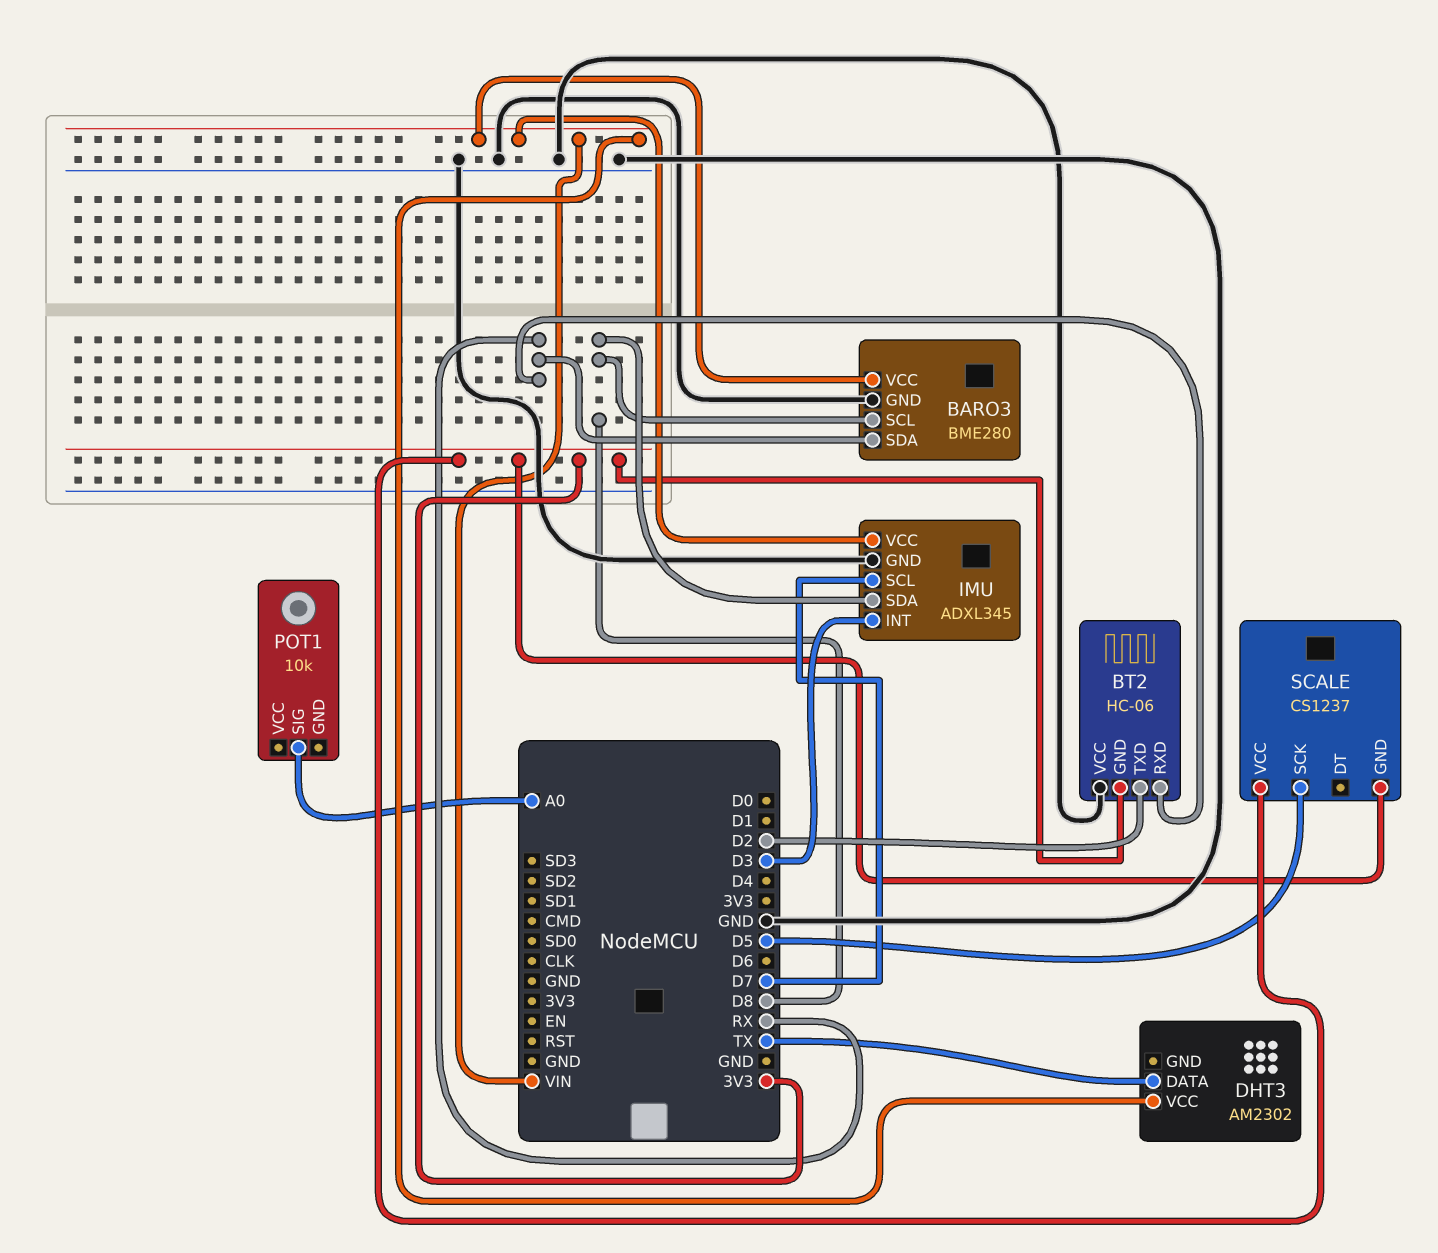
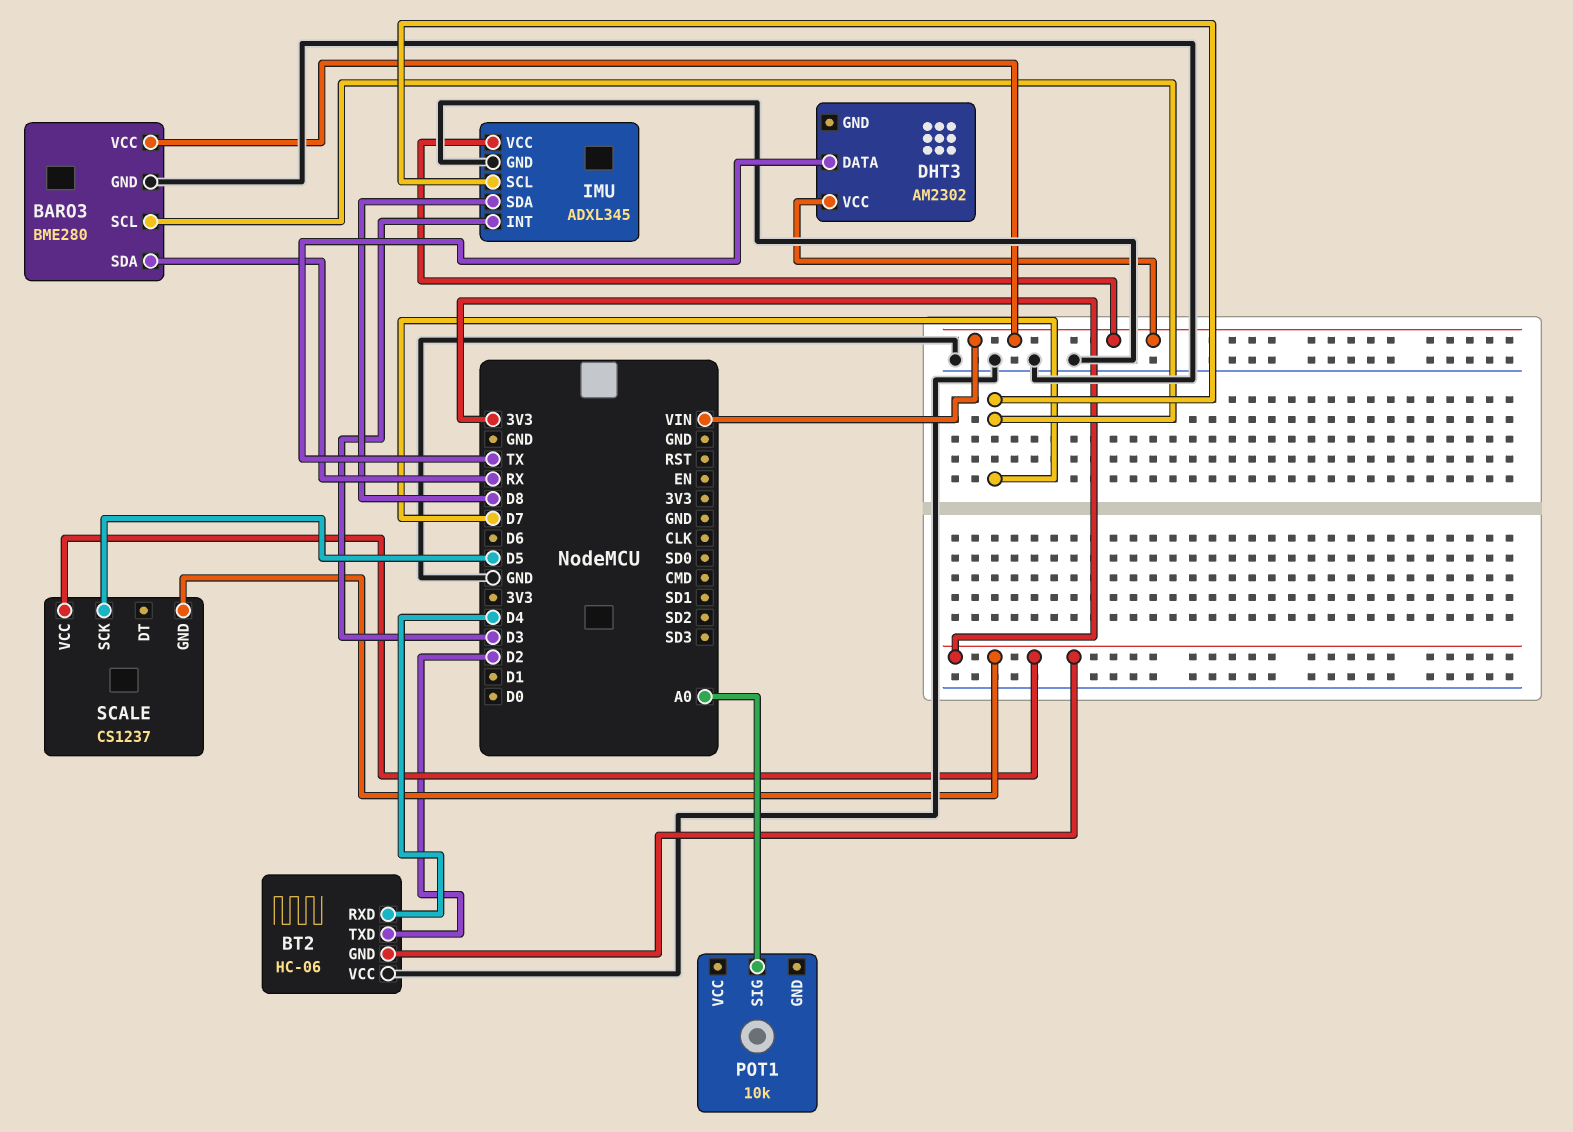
BARO3 pin SCL: D8 -> D7
BT2 pin RXD: RX -> D4

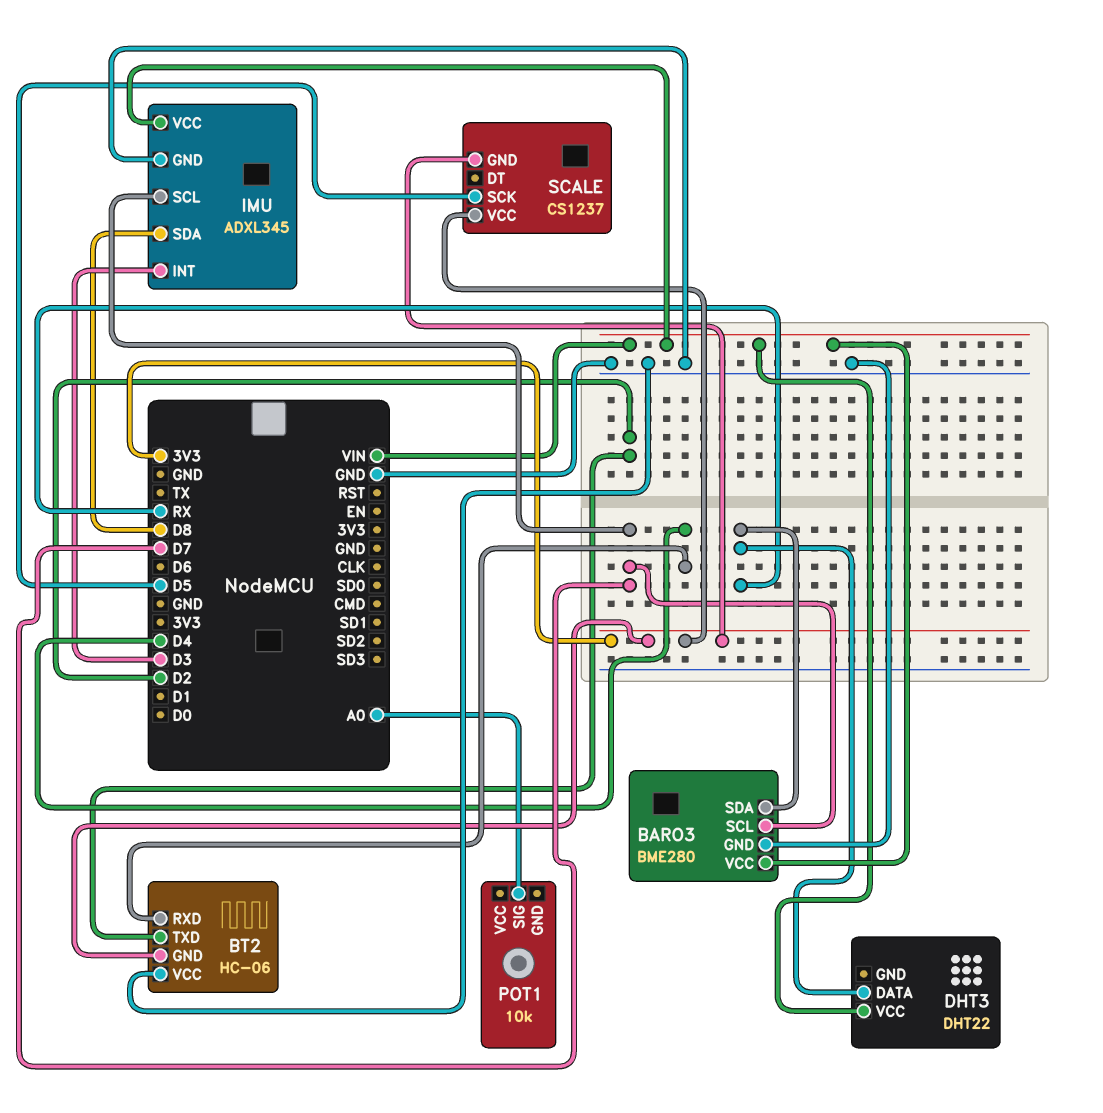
DHT3: AM2302 -> DHT22
DHT3 pin DATA: TX -> RX

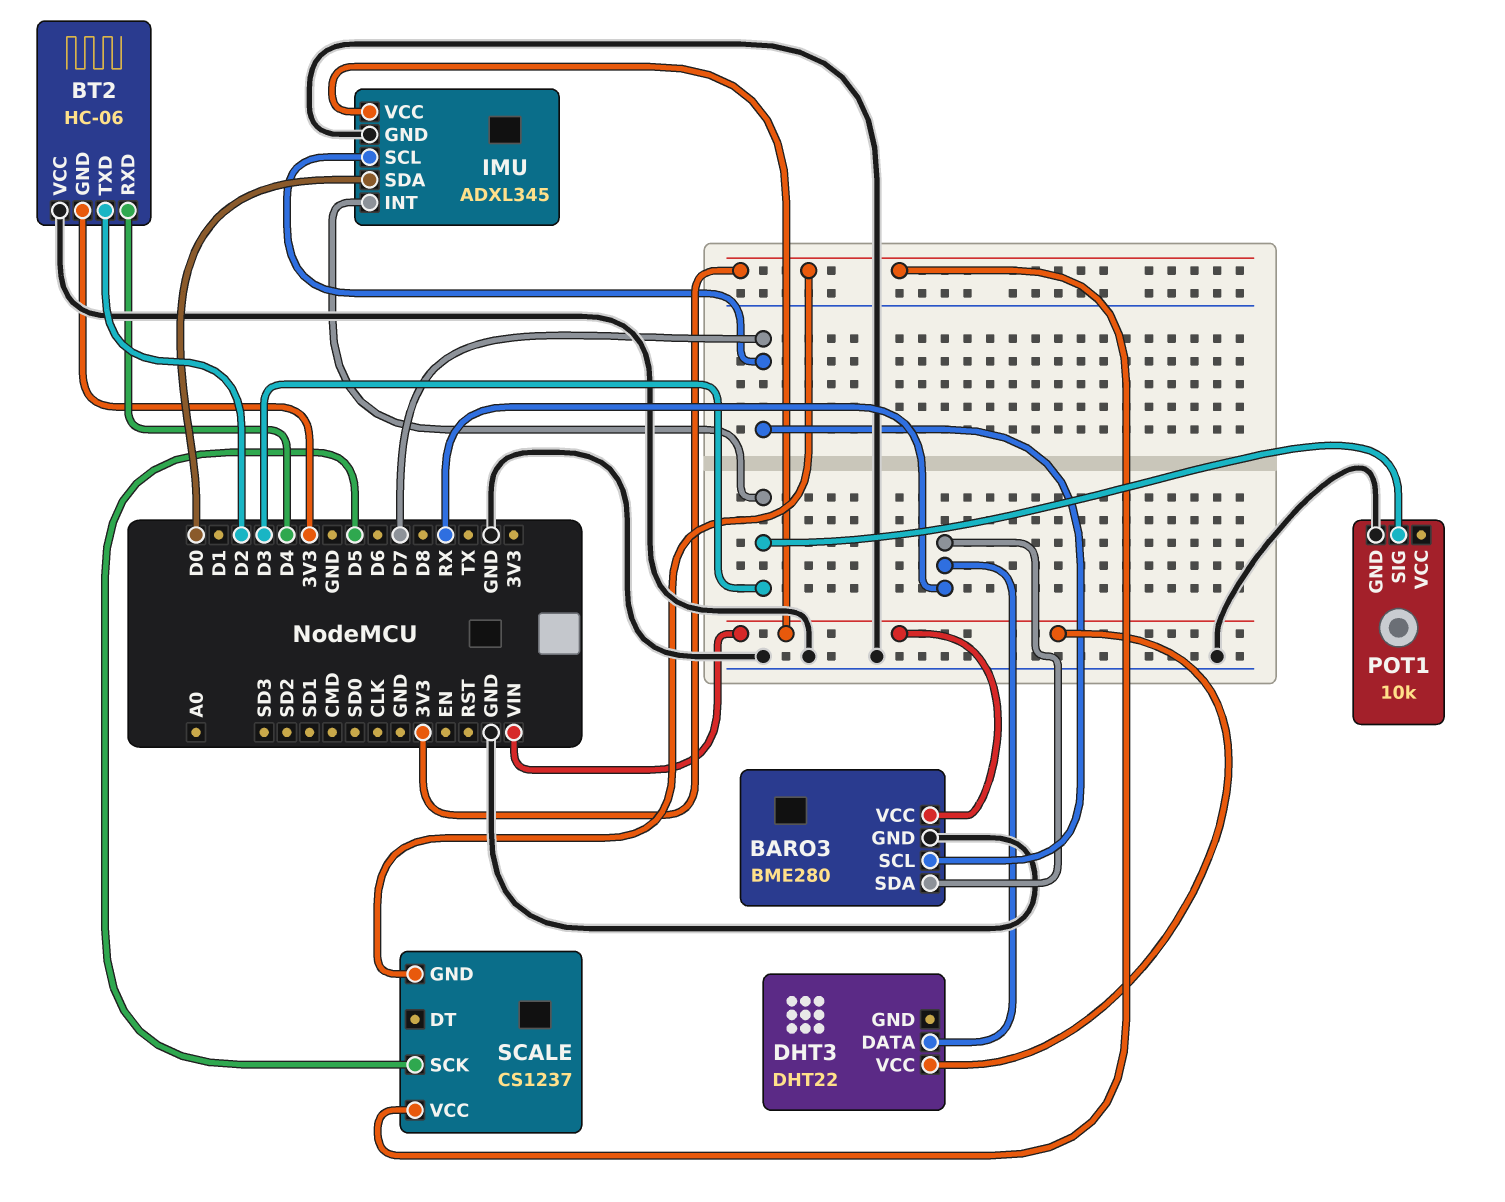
IMU pin SDA: D8 -> D0
POT1 pin GND: none -> GND
POT1 pin SIG: A0 -> D3

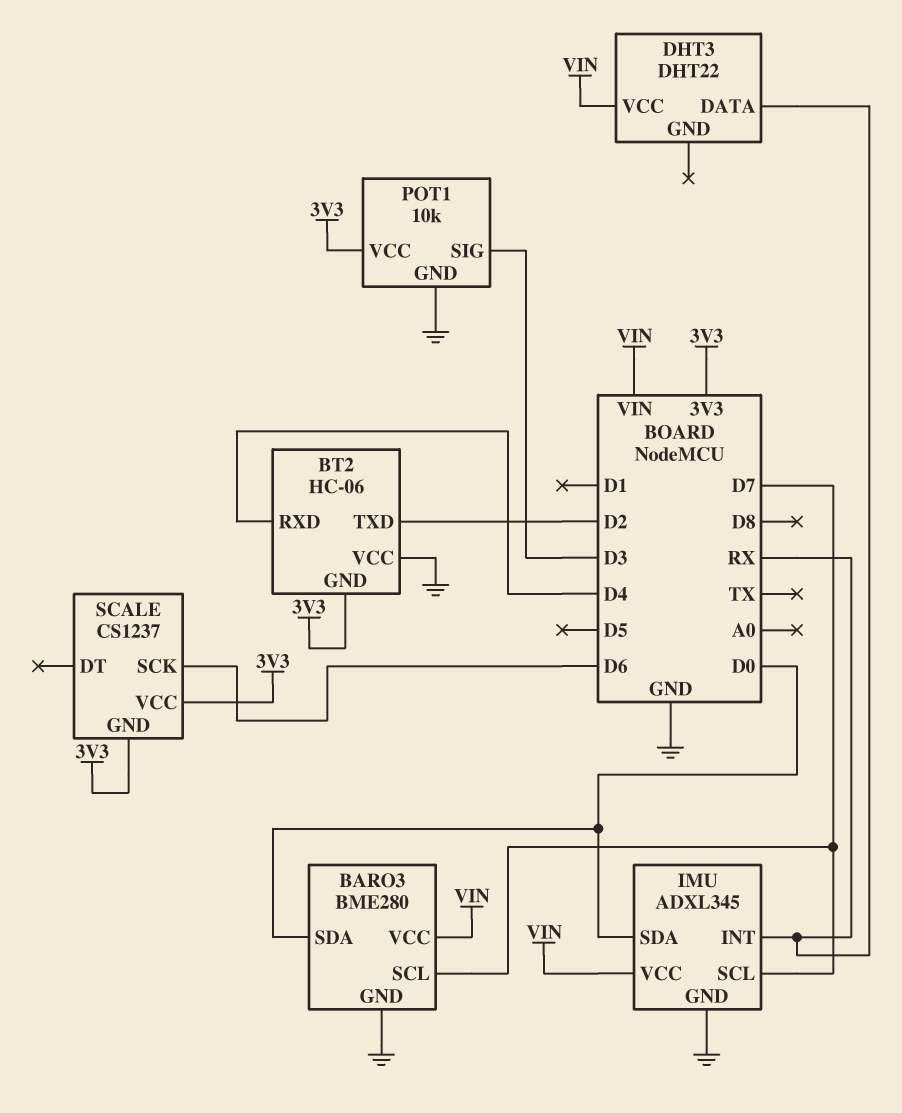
BARO3 pin SDA: RX -> D0
IMU pin INT: D3 -> RX
POT1 pin VCC: none -> 3V3
SCALE pin SCK: D5 -> D6

